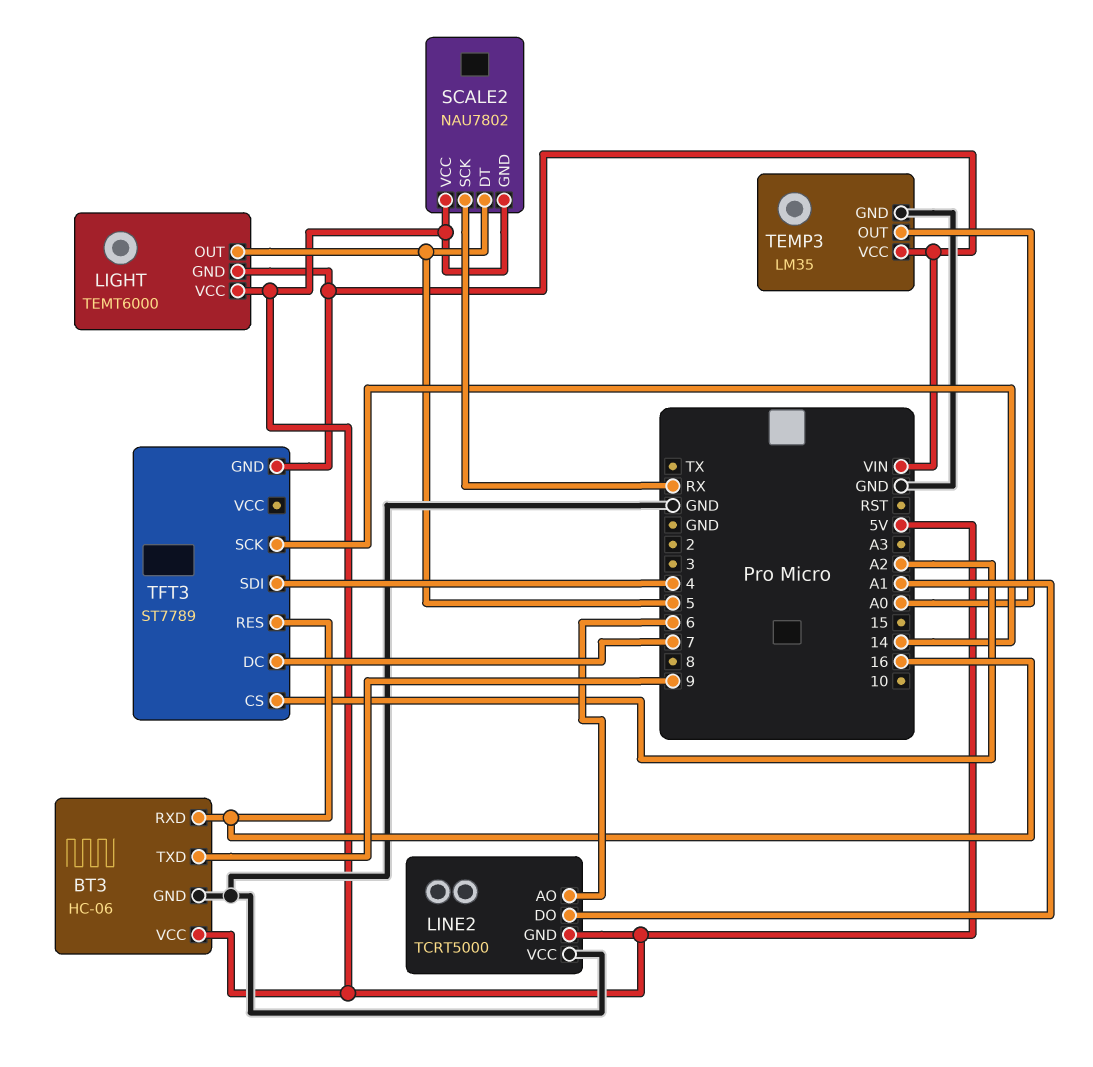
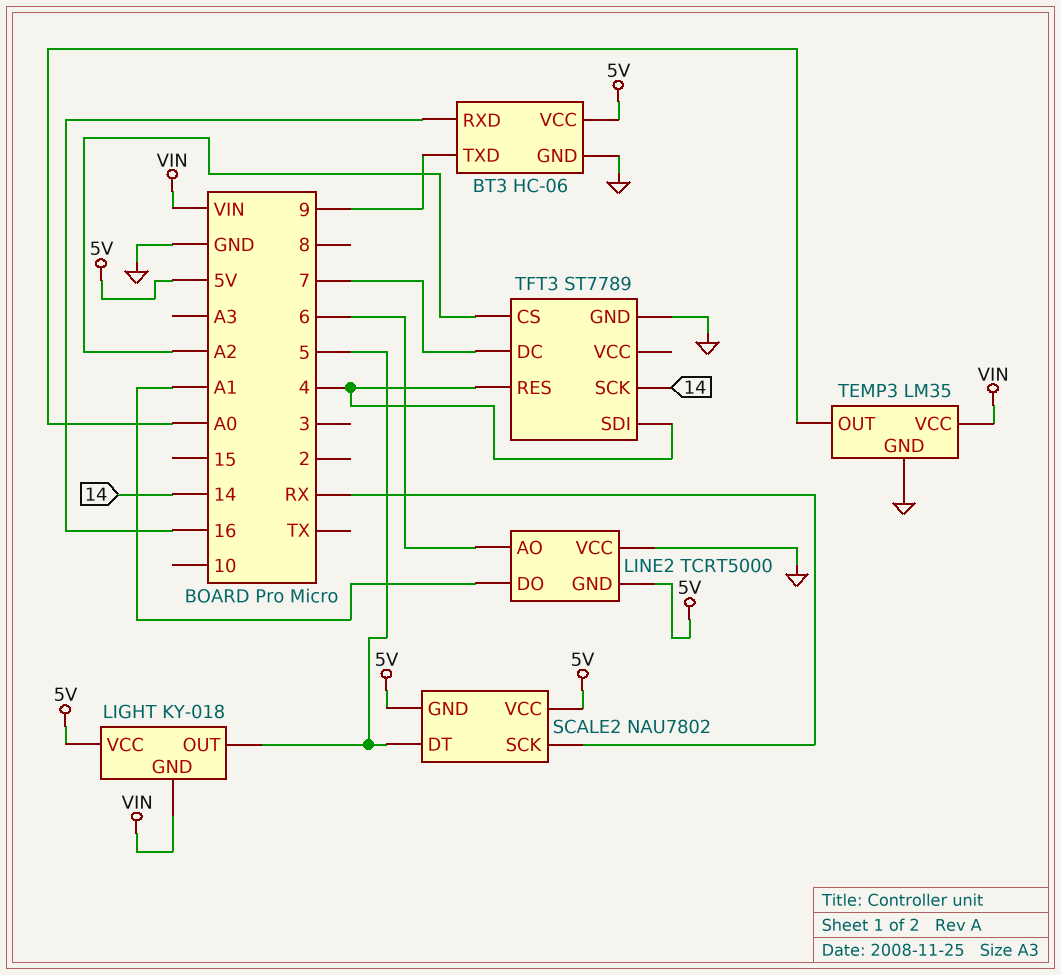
LIGHT: TEMT6000 -> KY-018
TFT3 pin GND: VIN -> GND
TFT3 pin RES: 16 -> 4

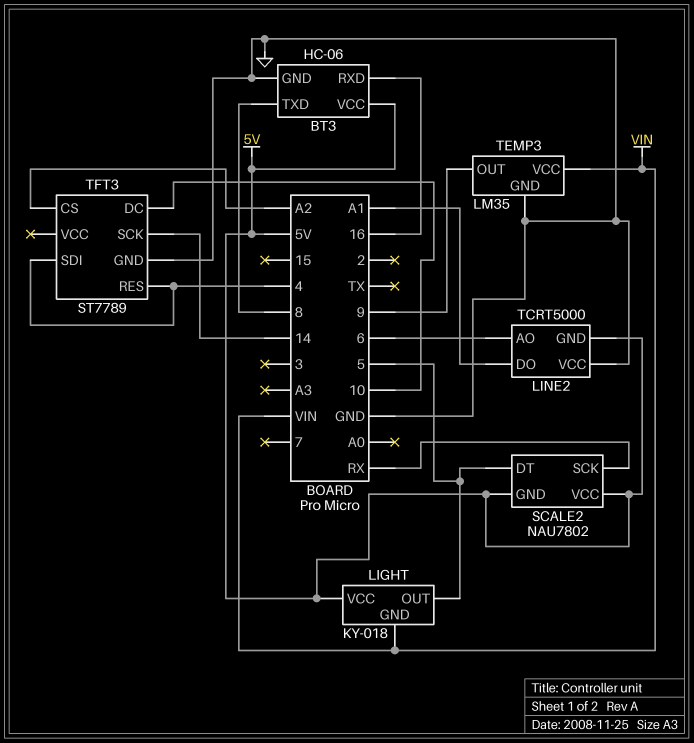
BT3 pin TXD: 9 -> 8
TEMP3 pin OUT: A0 -> 9
TFT3 pin DC: 7 -> 10

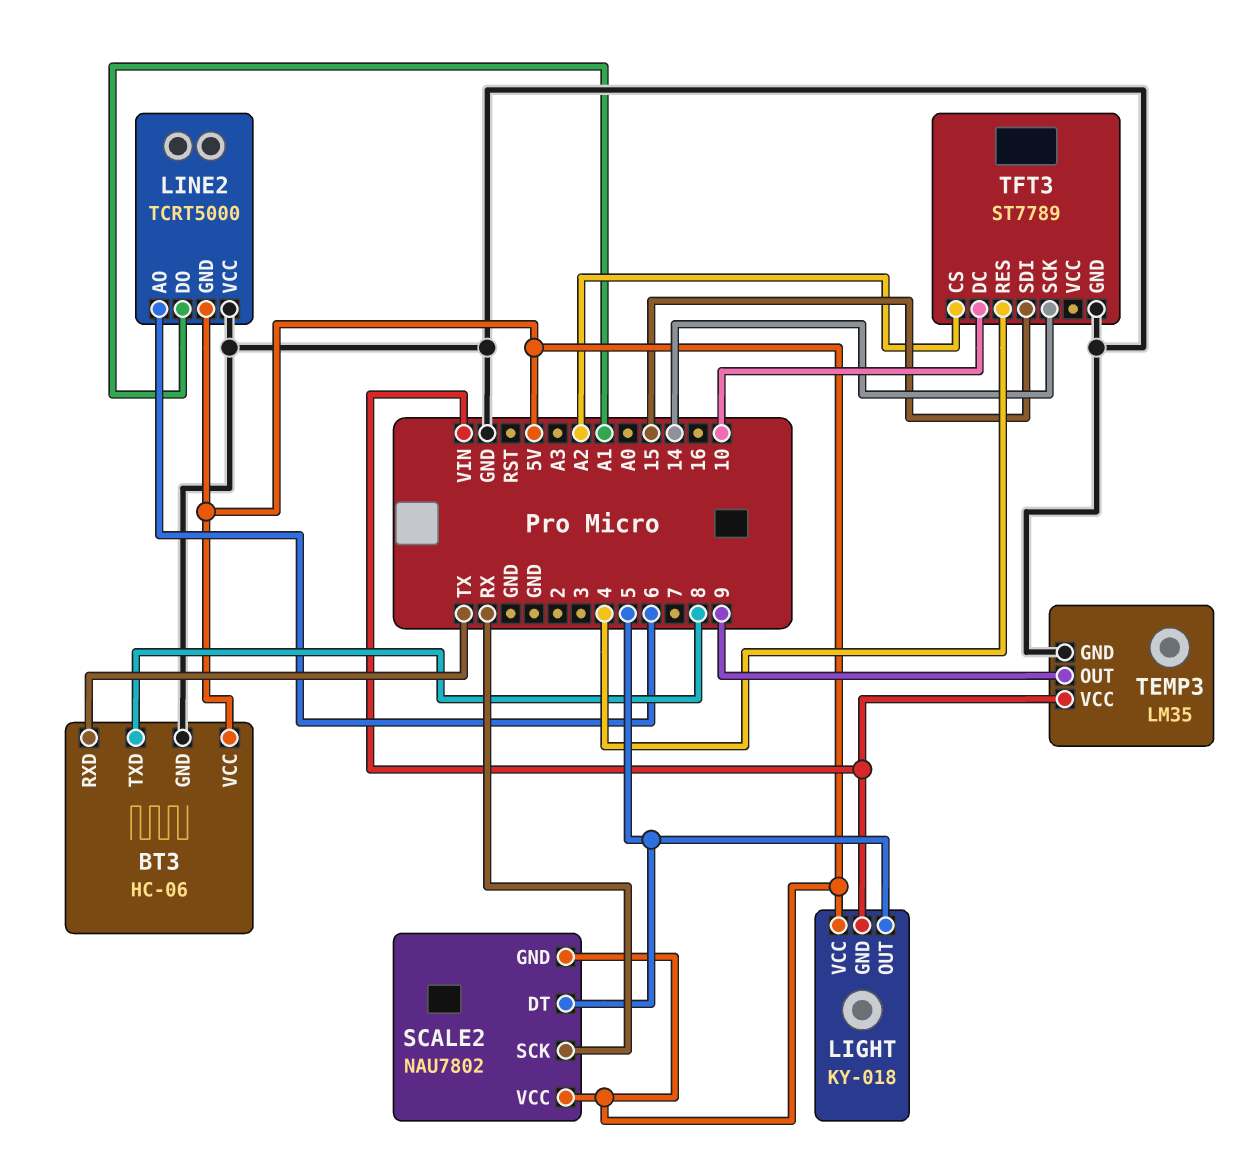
BT3 pin RXD: 16 -> TX
TFT3 pin SDI: 4 -> 15

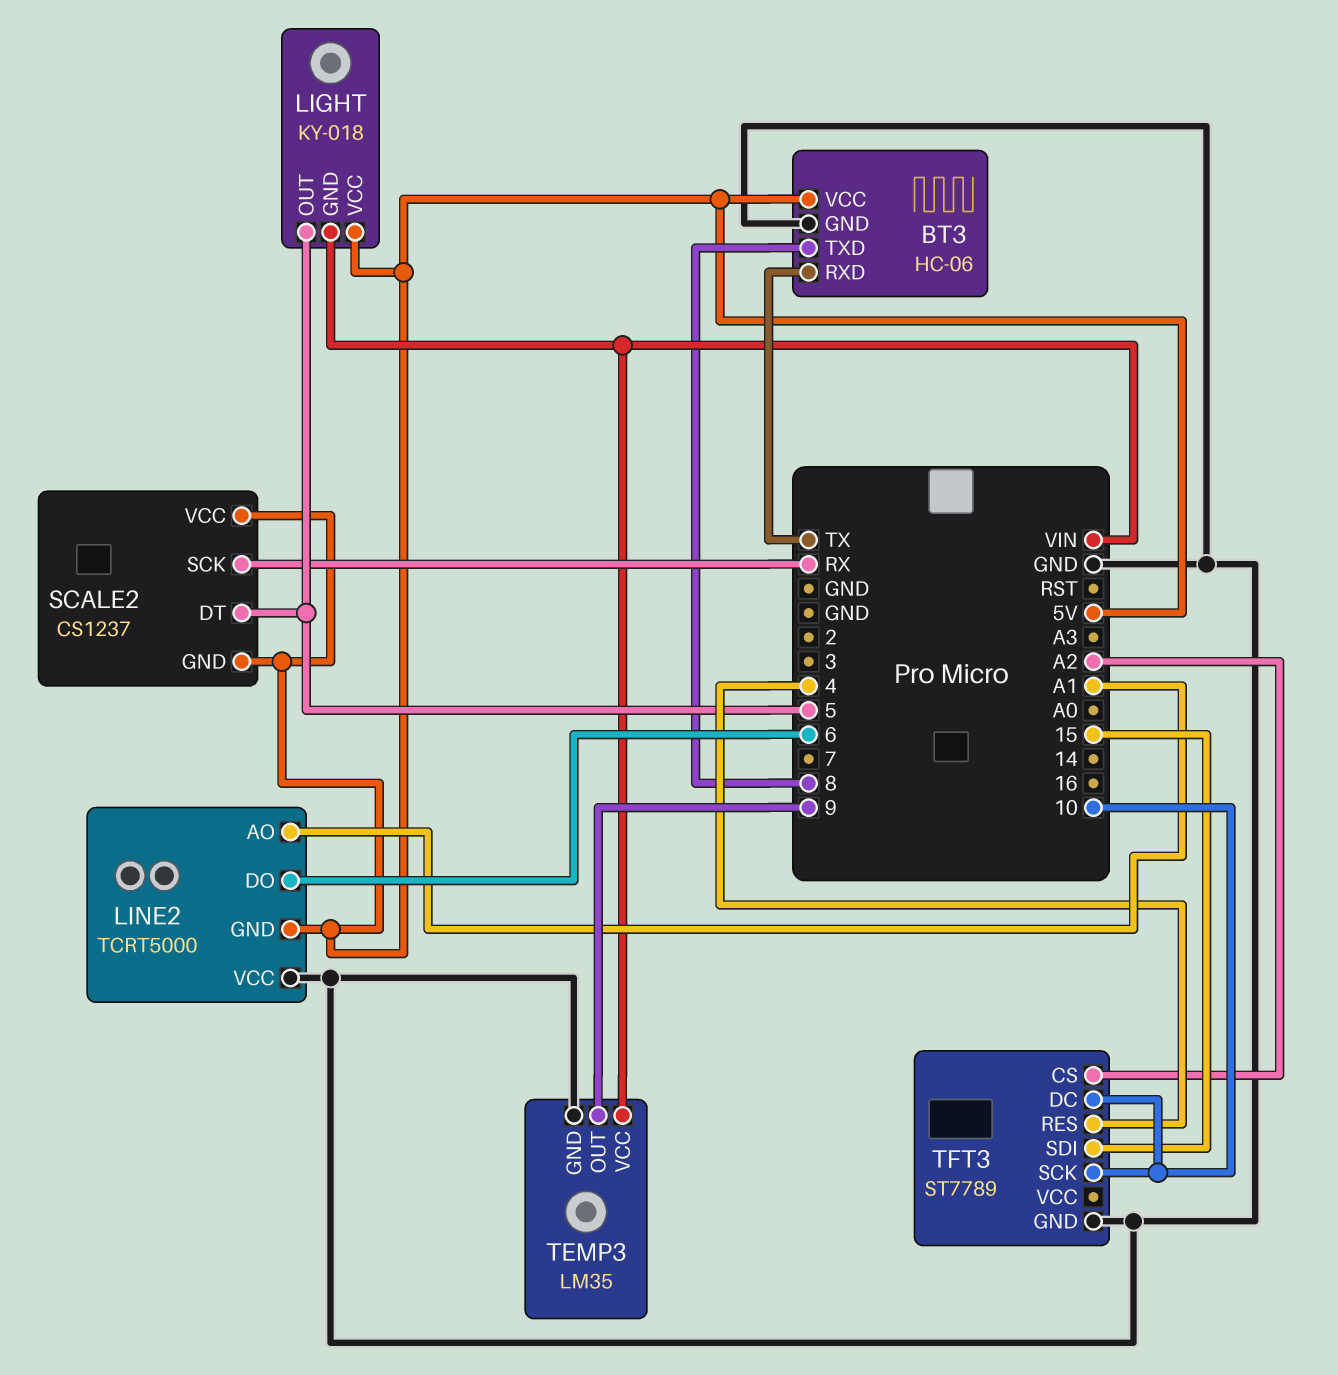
LINE2 pin AO: 6 -> A1
LINE2 pin DO: A1 -> 6
SCALE2: NAU7802 -> CS1237
TFT3 pin SCK: 14 -> 10

